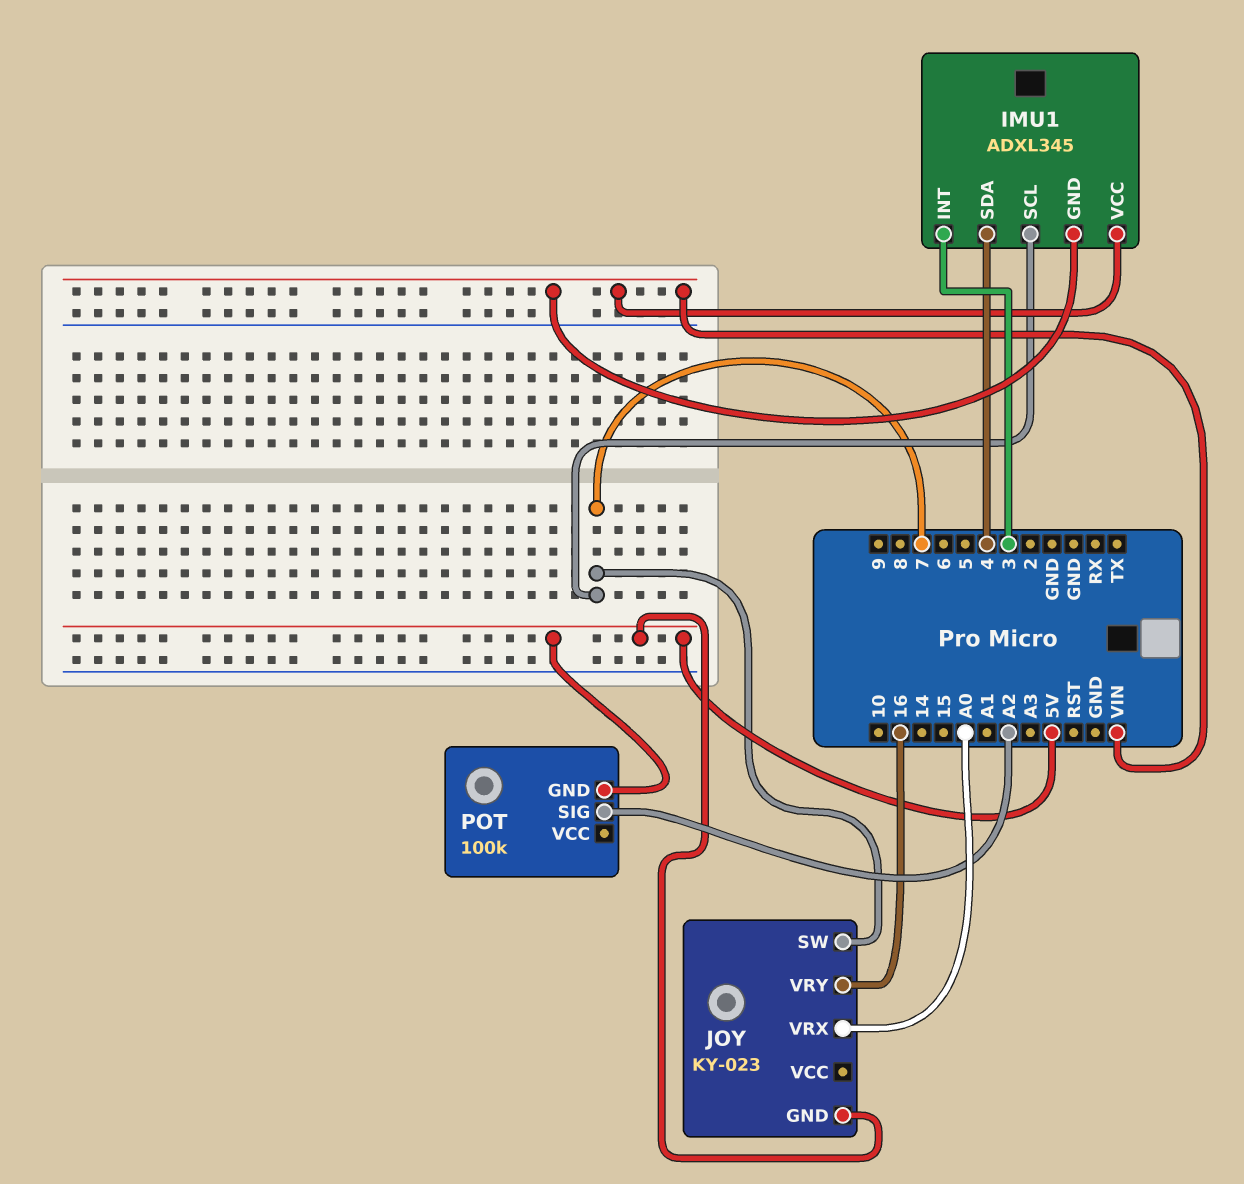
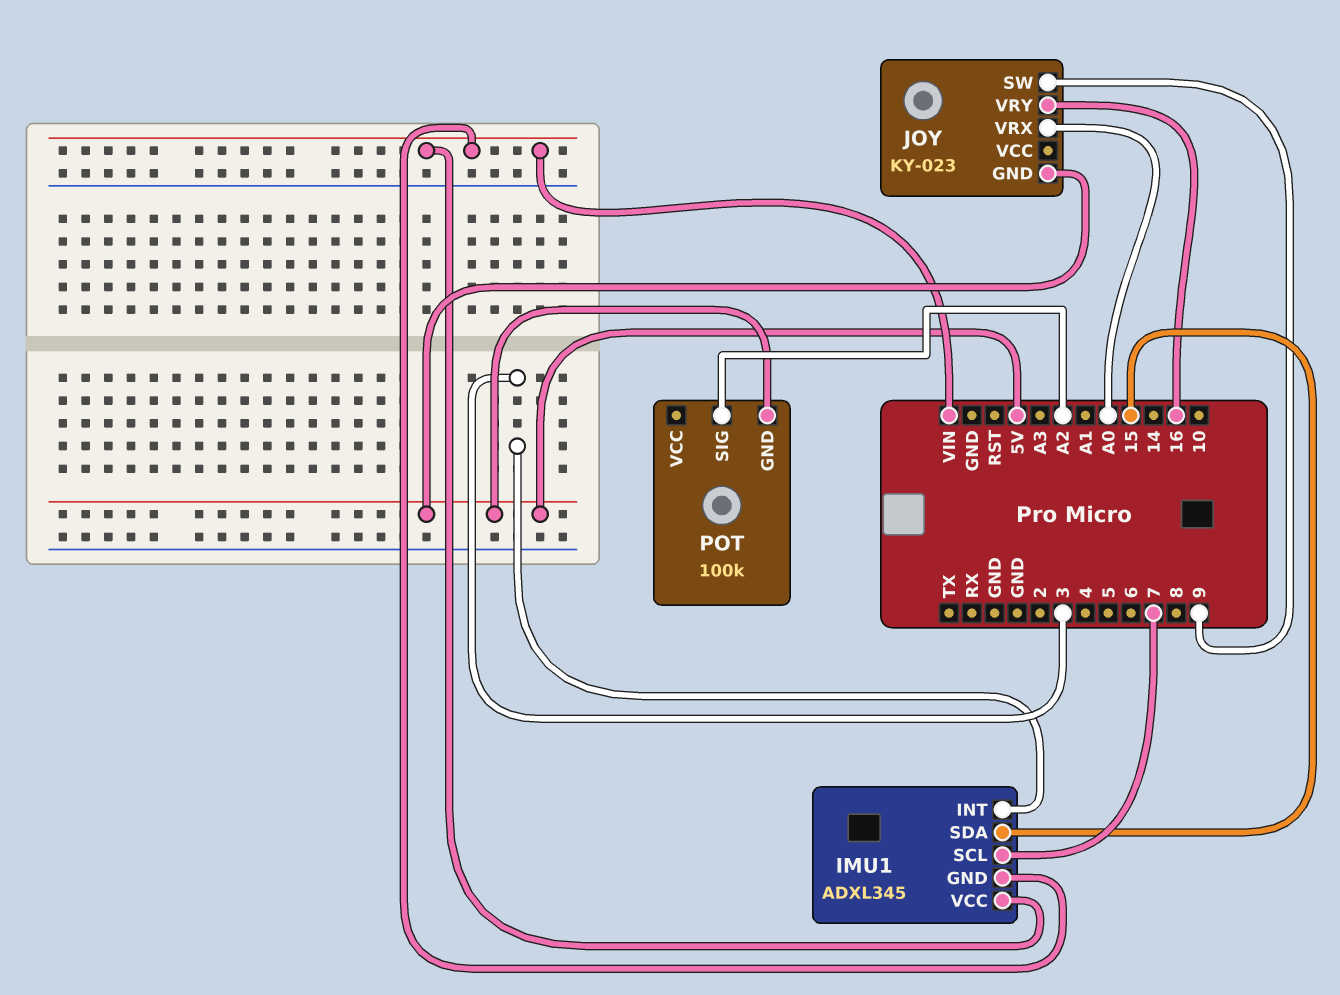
IMU1 pin SDA: 4 -> 15
JOY pin SW: 7 -> 9

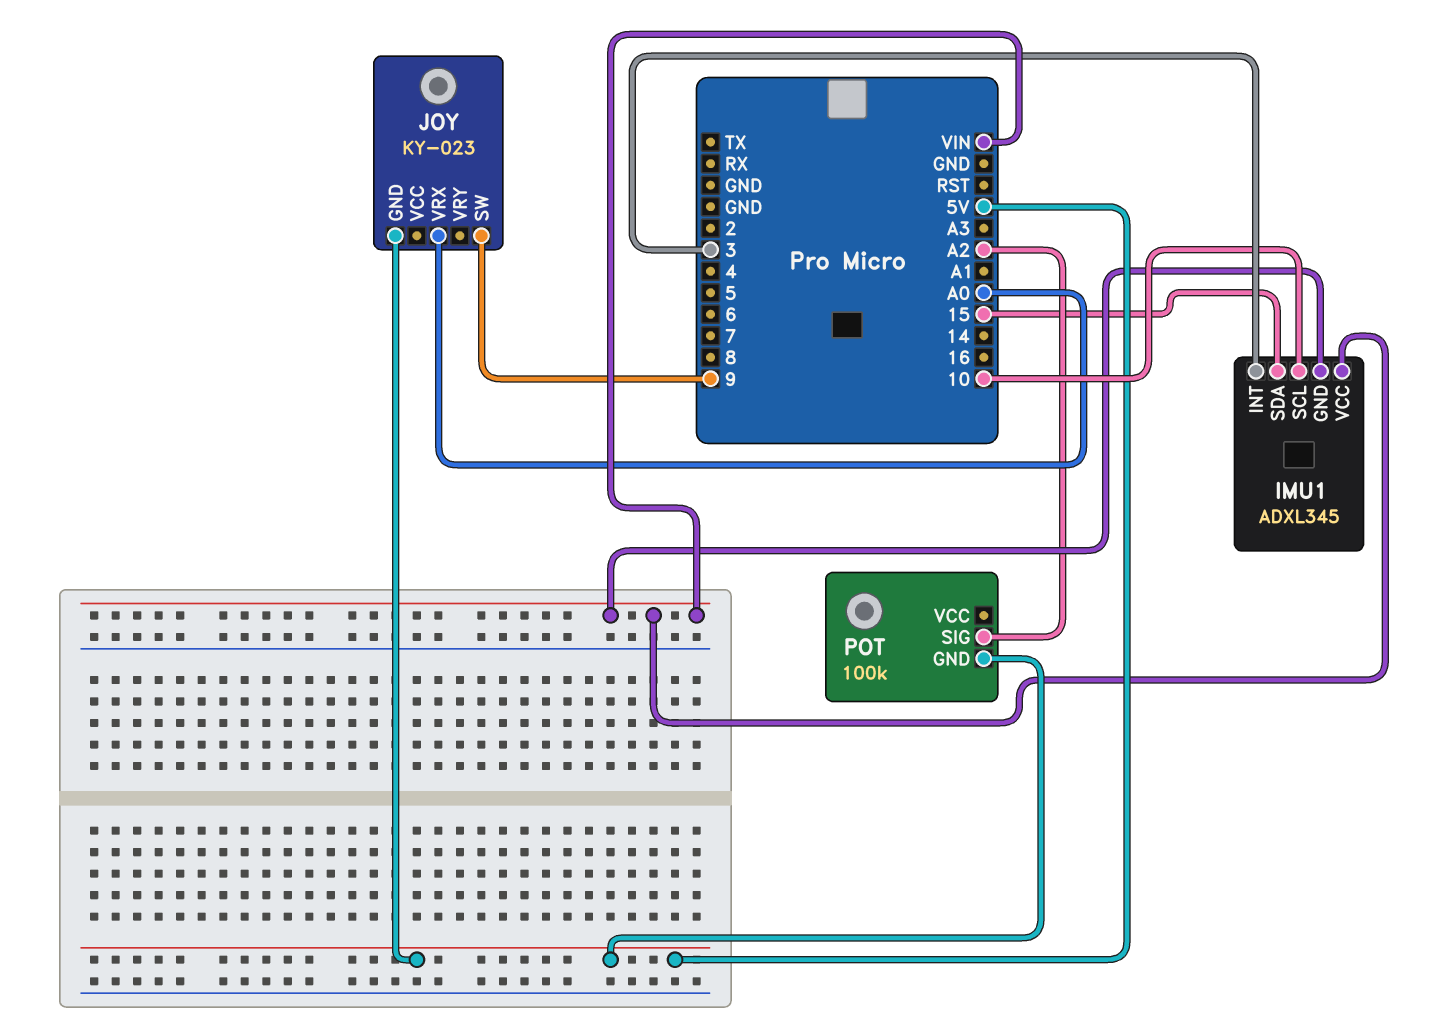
IMU1 pin SCL: 7 -> 10
JOY pin VRY: 16 -> none

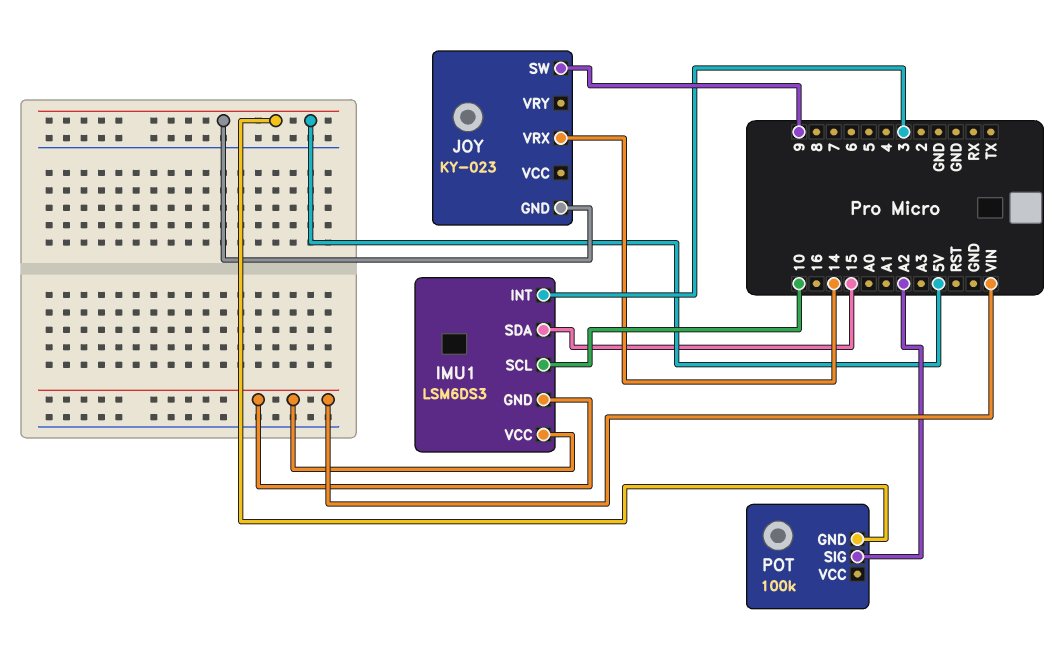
IMU1: ADXL345 -> LSM6DS3
JOY pin VRX: A0 -> 14

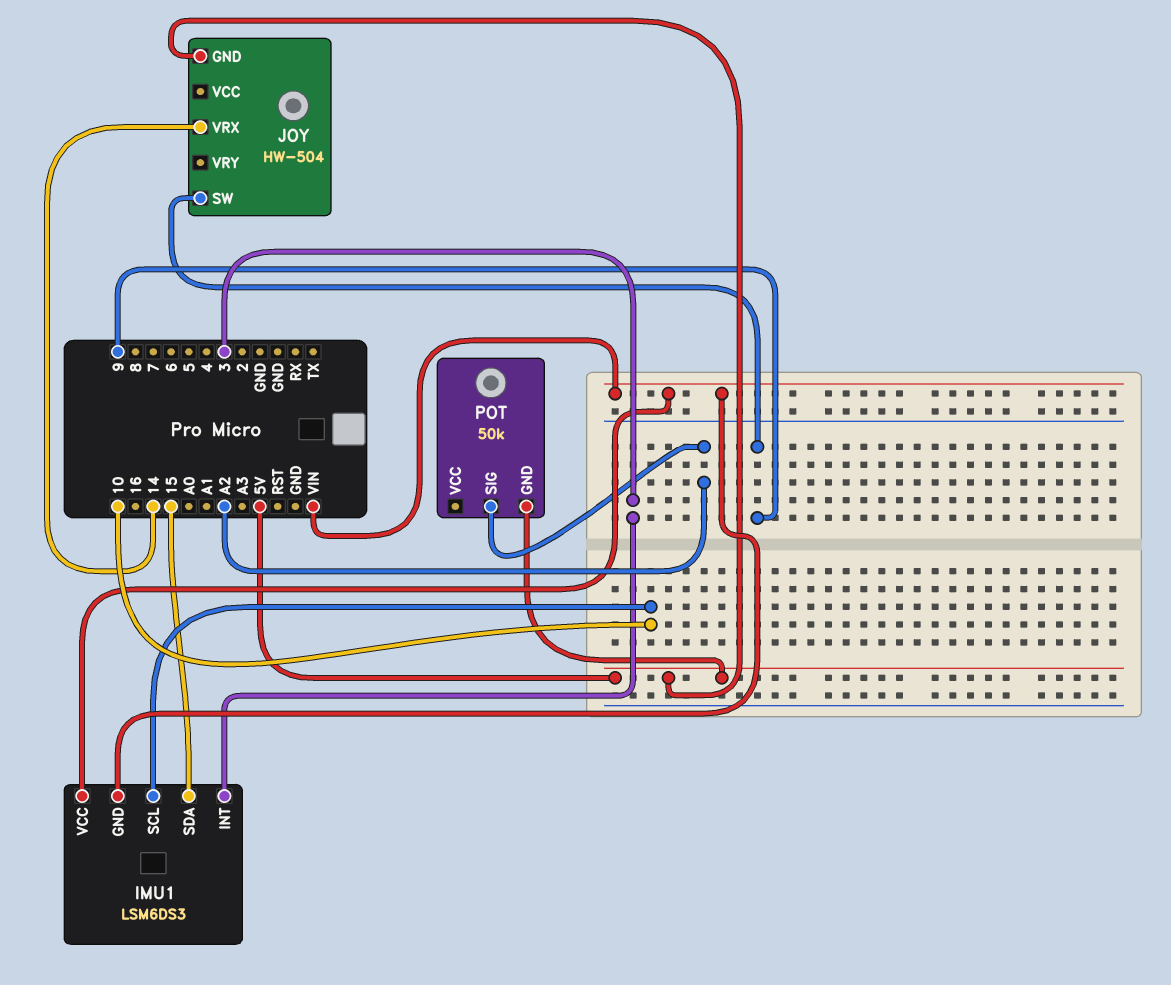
JOY: KY-023 -> HW-504
POT: 100k -> 50k

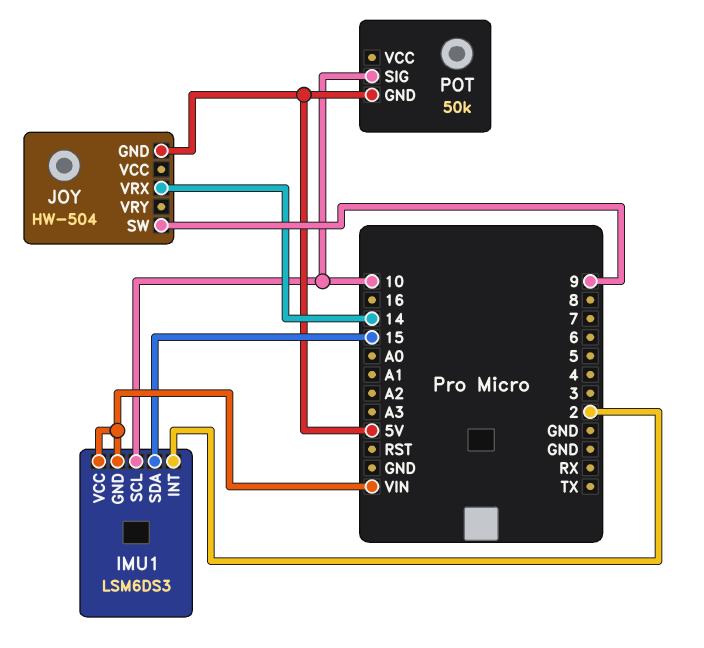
IMU1 pin INT: 3 -> 2
POT pin SIG: A2 -> 10

